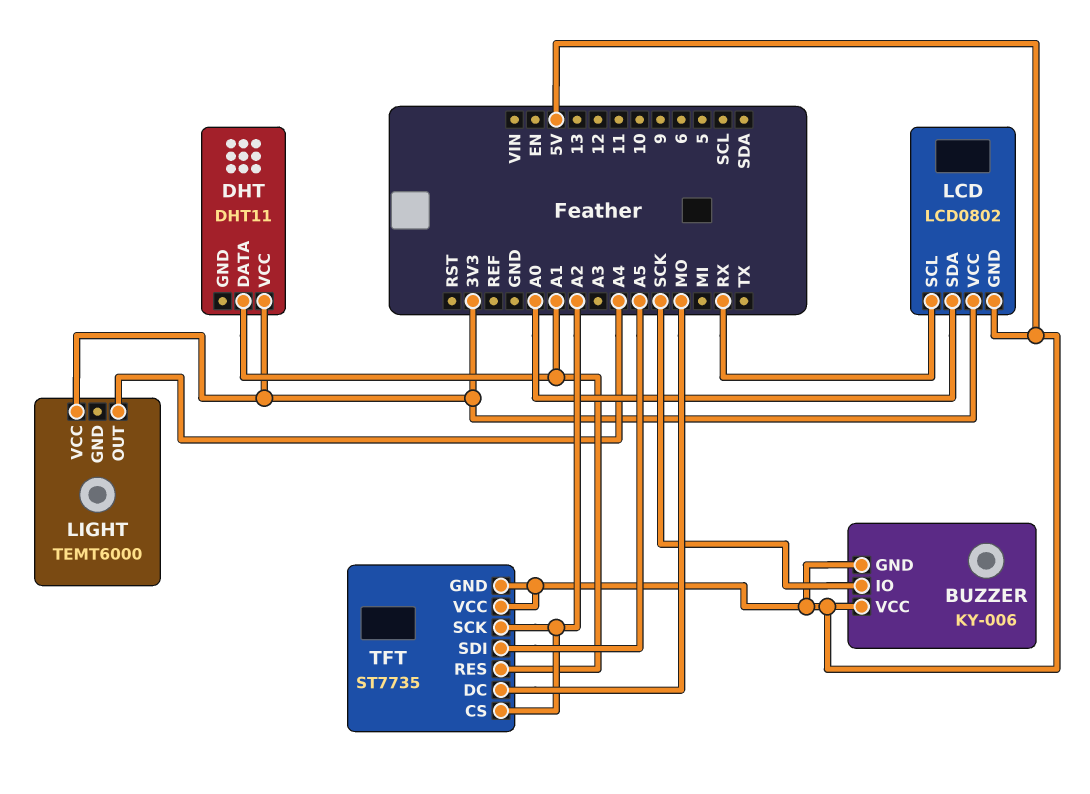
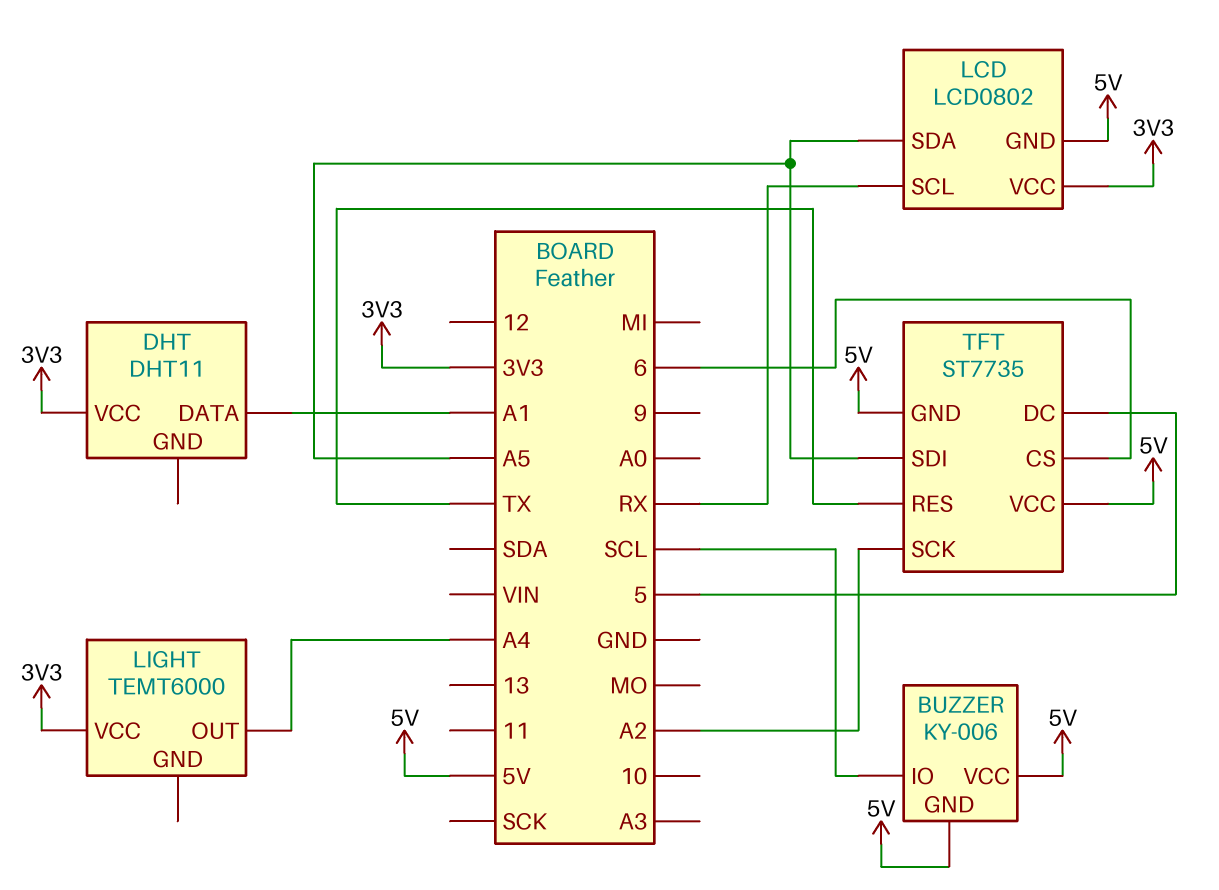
BUZZER pin IO: SCK -> SCL
LCD pin SDA: A0 -> A5
TFT pin CS: A2 -> 6
TFT pin DC: MO -> 5
TFT pin RES: A1 -> TX

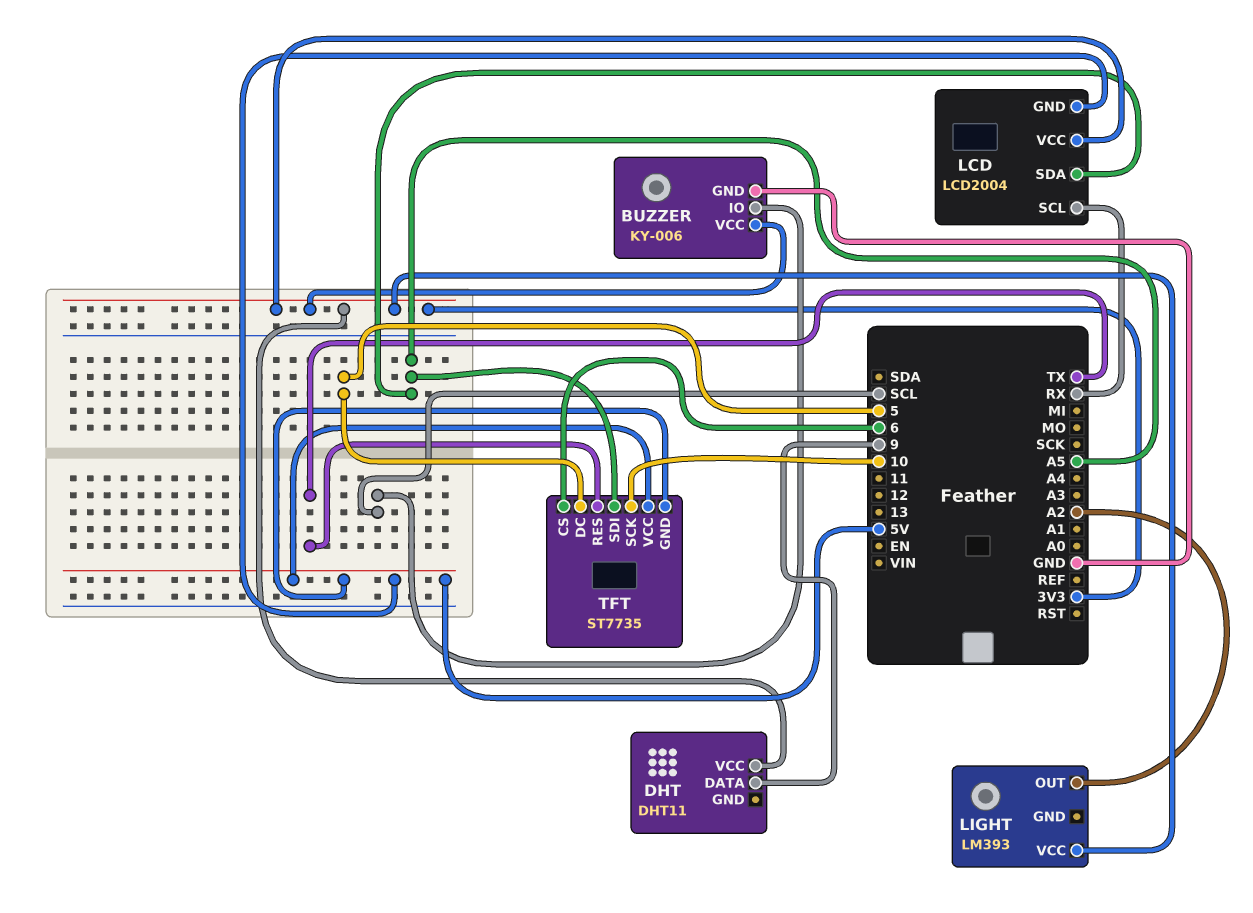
BUZZER pin GND: 5V -> GND
BUZZER pin VCC: 5V -> 3V3
DHT pin DATA: A1 -> 9
LCD: LCD0802 -> LCD2004
LIGHT: TEMT6000 -> LM393
LIGHT pin OUT: A4 -> A2
TFT pin SCK: A2 -> 10

